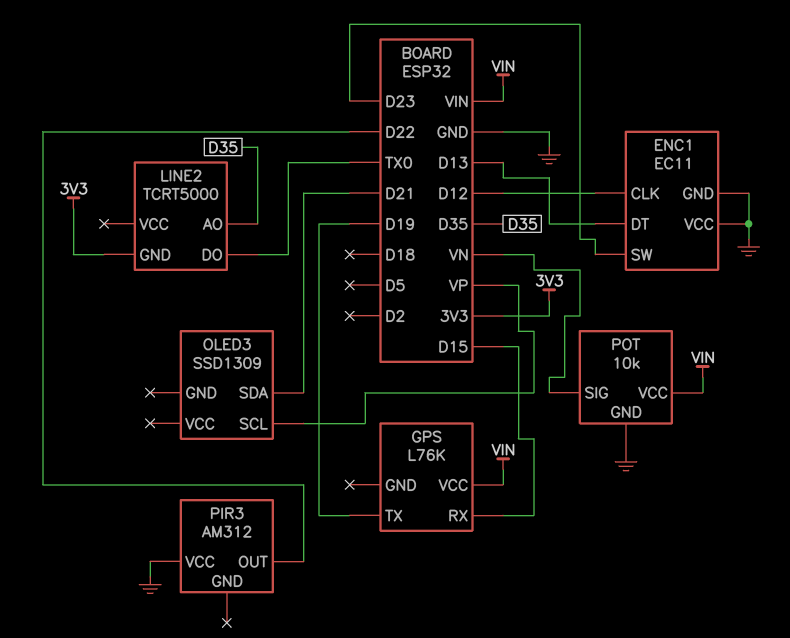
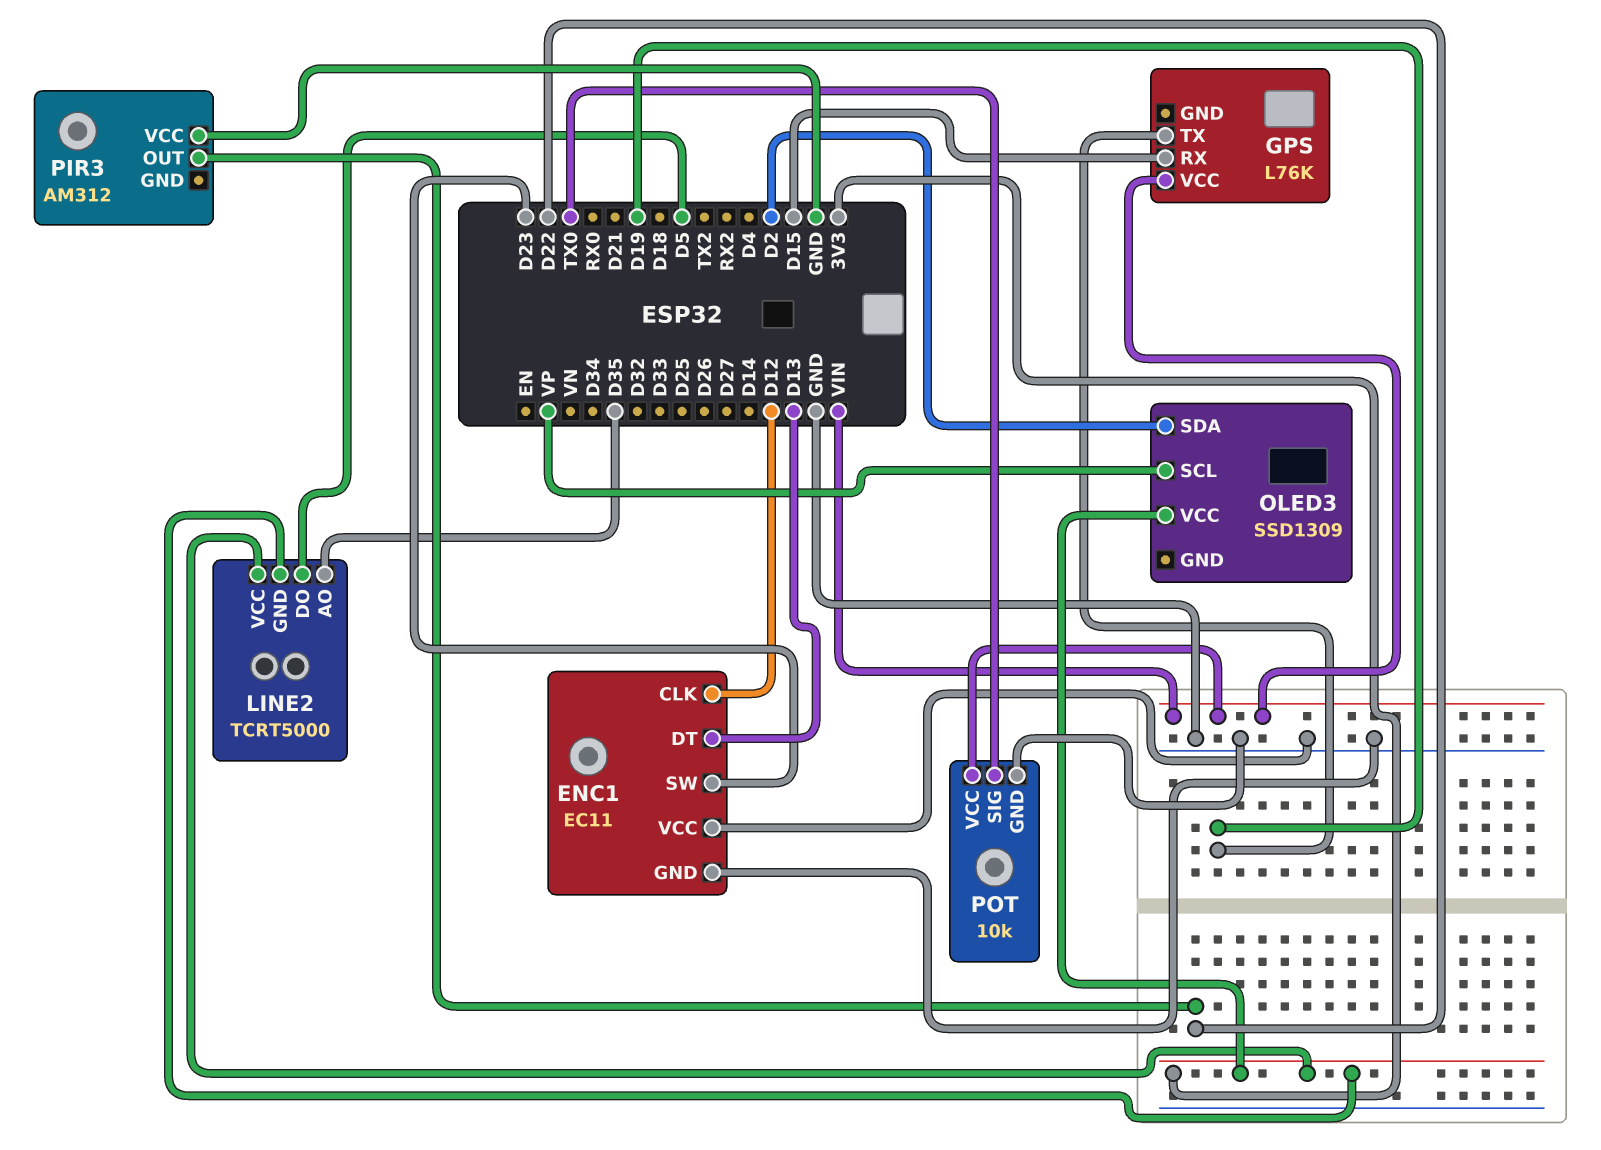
LINE2 pin DO: TX0 -> D5
LINE2 pin VCC: none -> 3V3
OLED3 pin SDA: D21 -> D2
OLED3 pin VCC: none -> 3V3
POT pin SIG: VN -> TX0

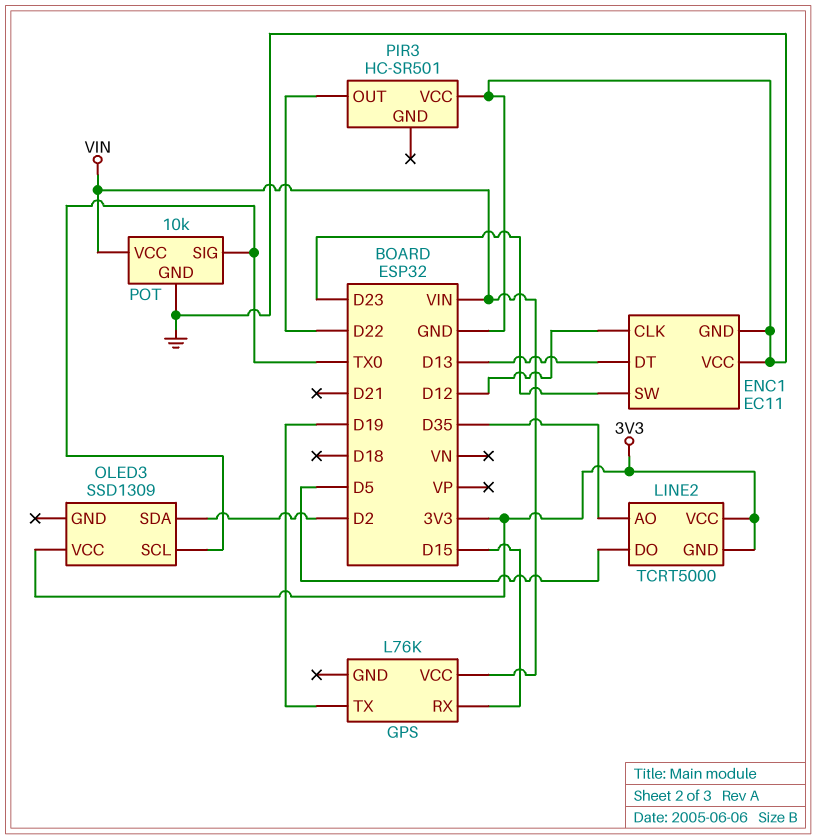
OLED3 pin SCL: VP -> TX0
PIR3: AM312 -> HC-SR501

